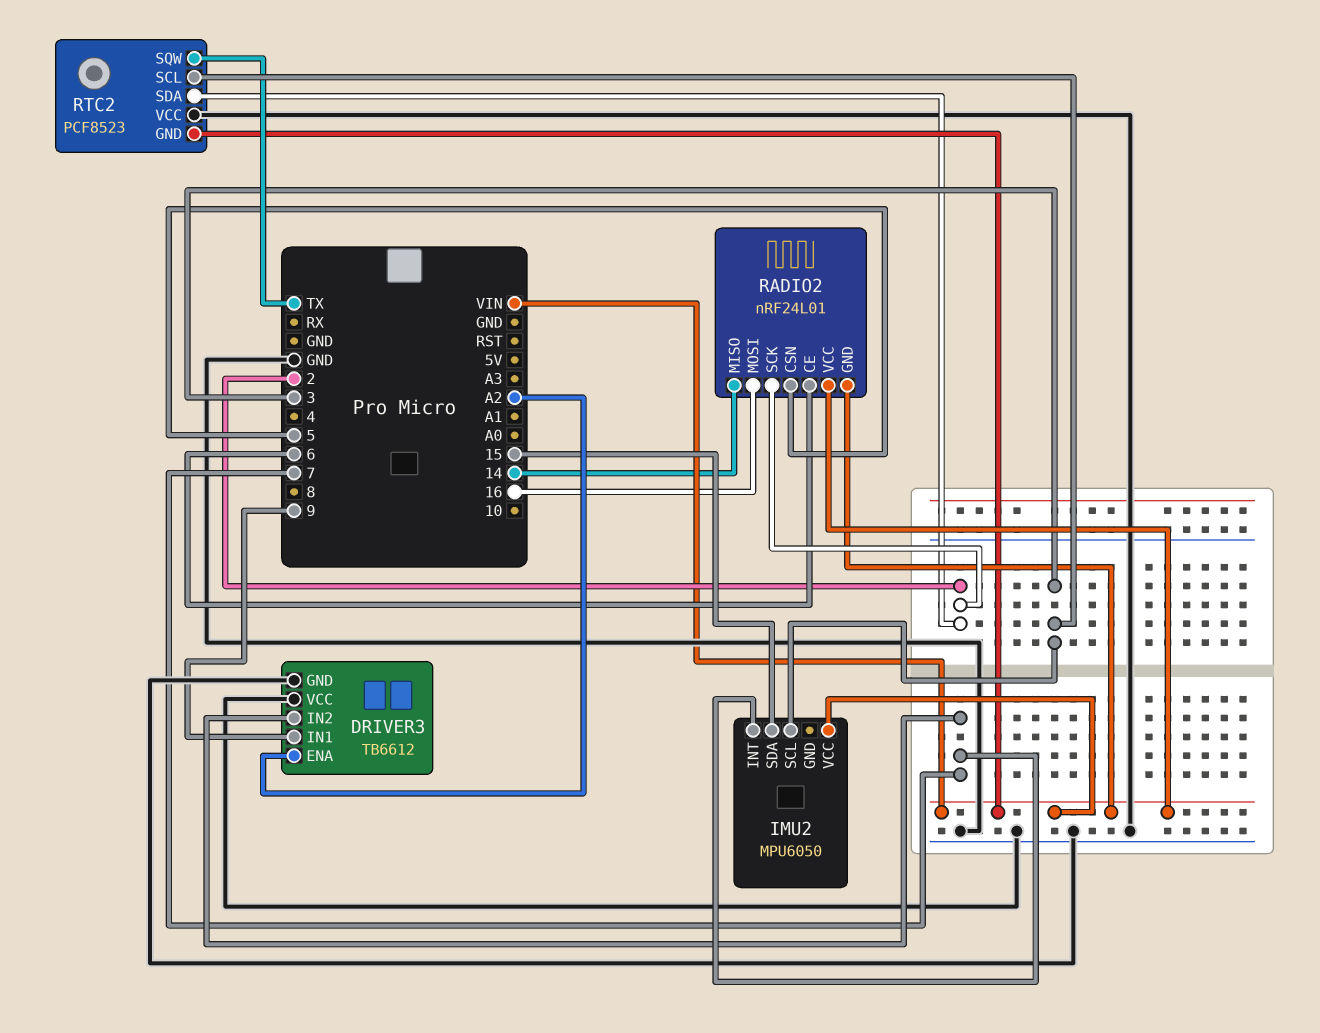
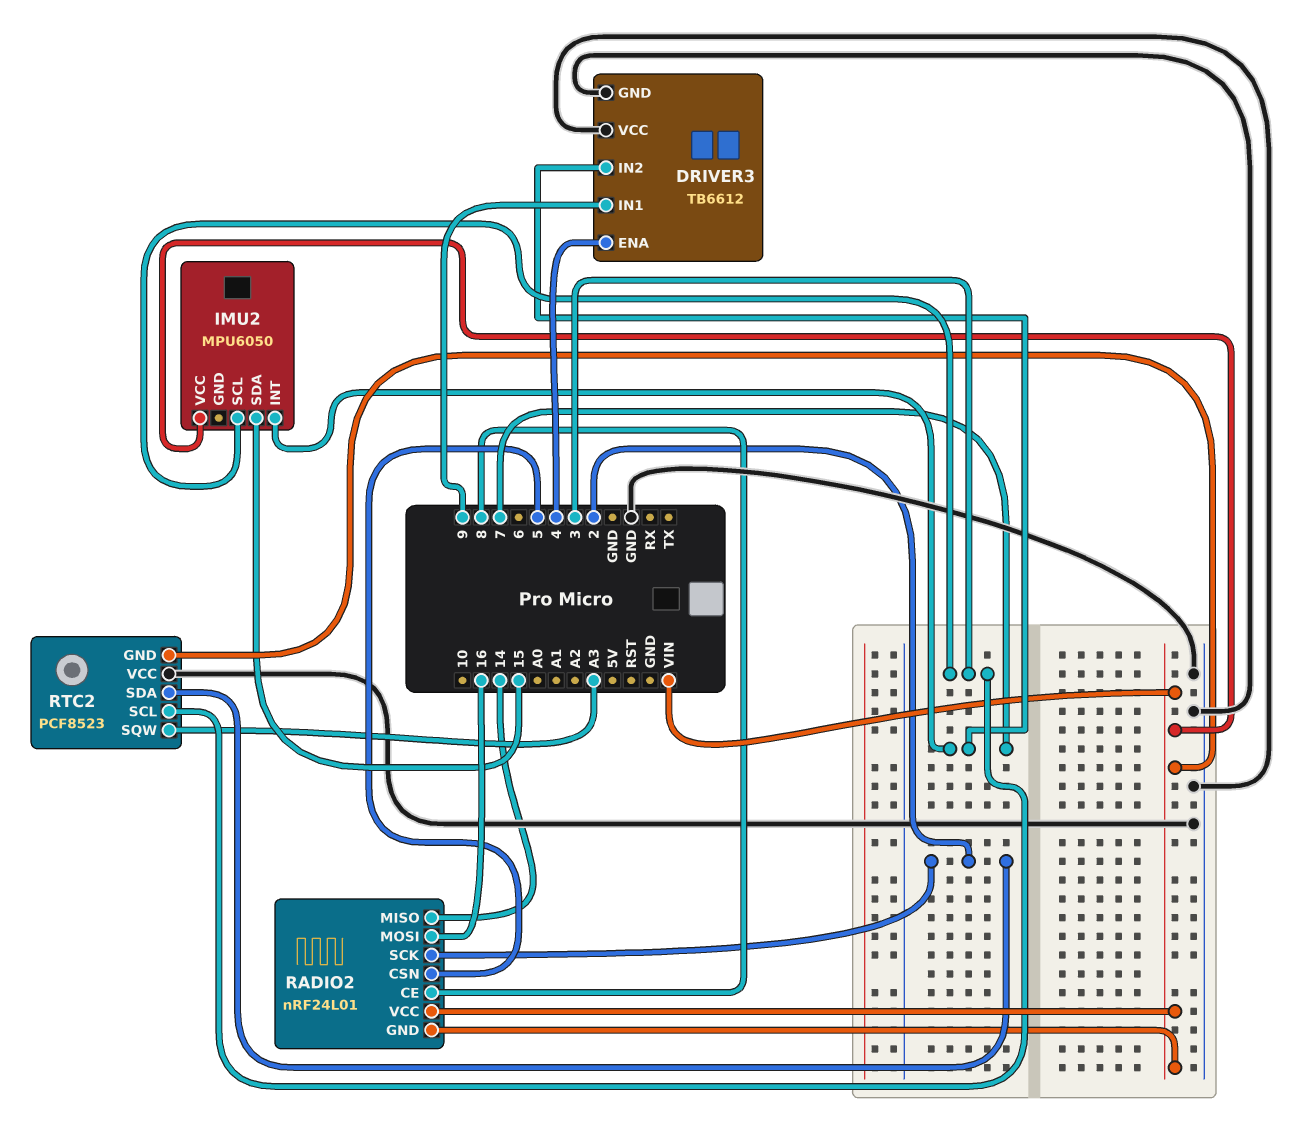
DRIVER3 pin ENA: A2 -> 4
RADIO2 pin CE: 6 -> 8
RTC2 pin SQW: TX -> A3

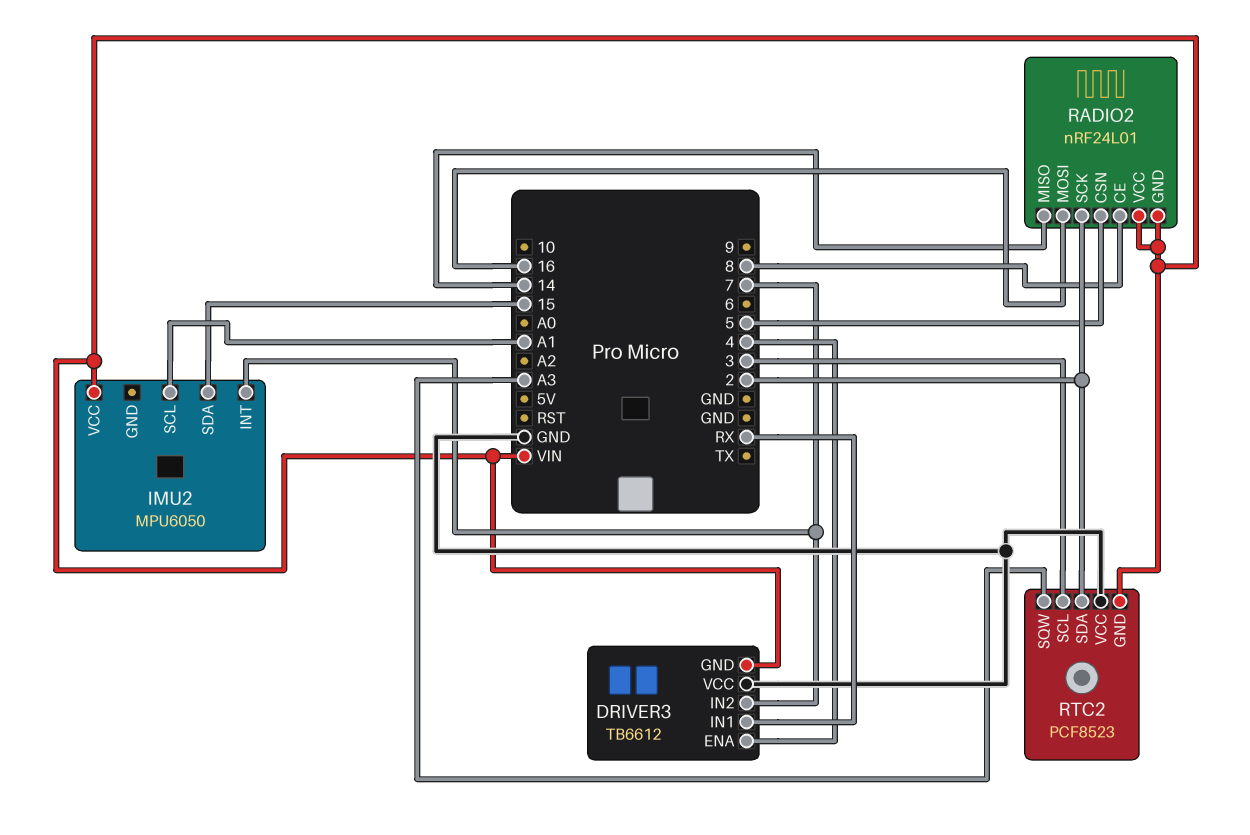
DRIVER3 pin GND: GND -> VIN
DRIVER3 pin IN1: 9 -> RX
IMU2 pin SCL: 3 -> A1

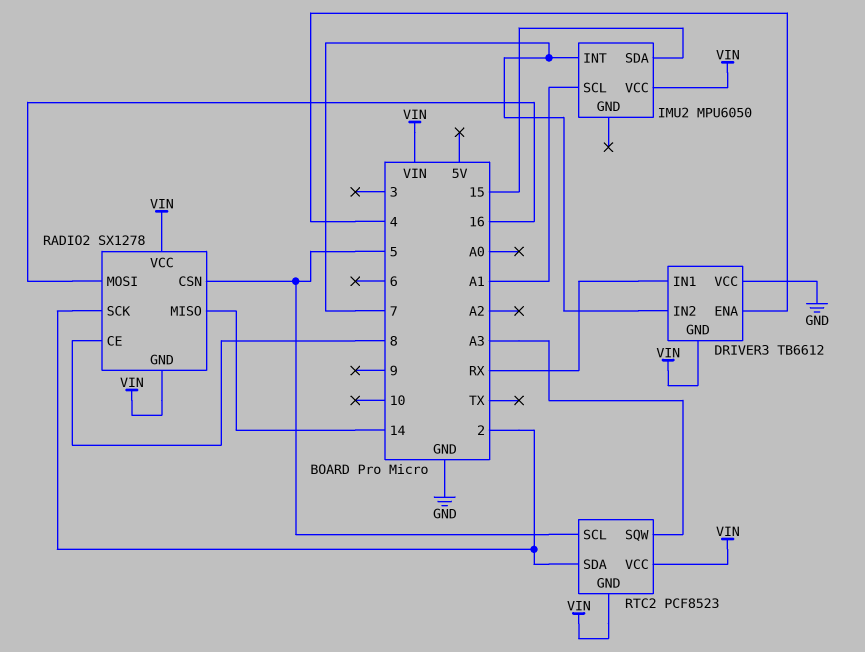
RADIO2: nRF24L01 -> SX1278
RTC2 pin SCL: 3 -> 5
RTC2 pin VCC: GND -> VIN

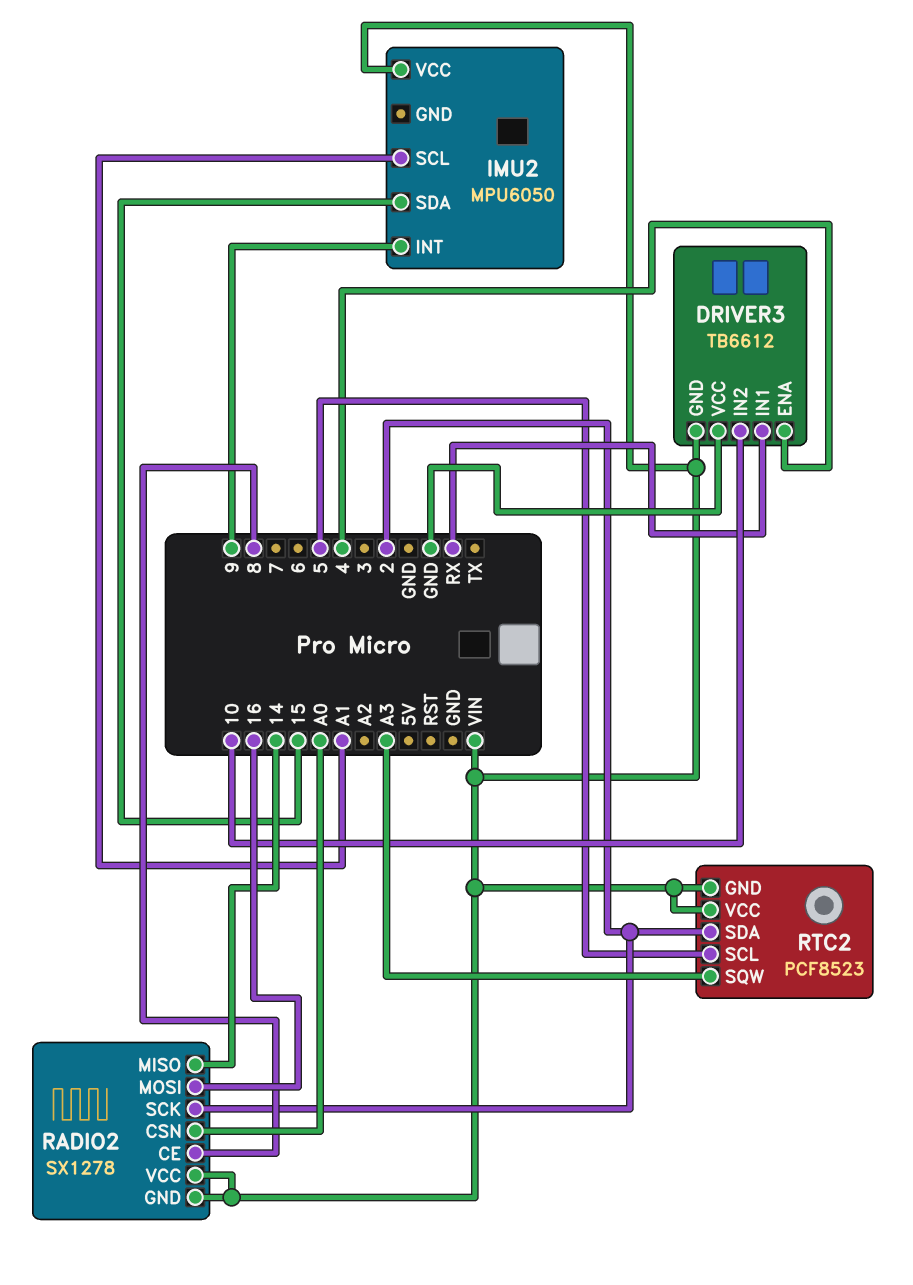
DRIVER3 pin IN2: 7 -> 10
IMU2 pin INT: 7 -> 9
RADIO2 pin CSN: 5 -> A0

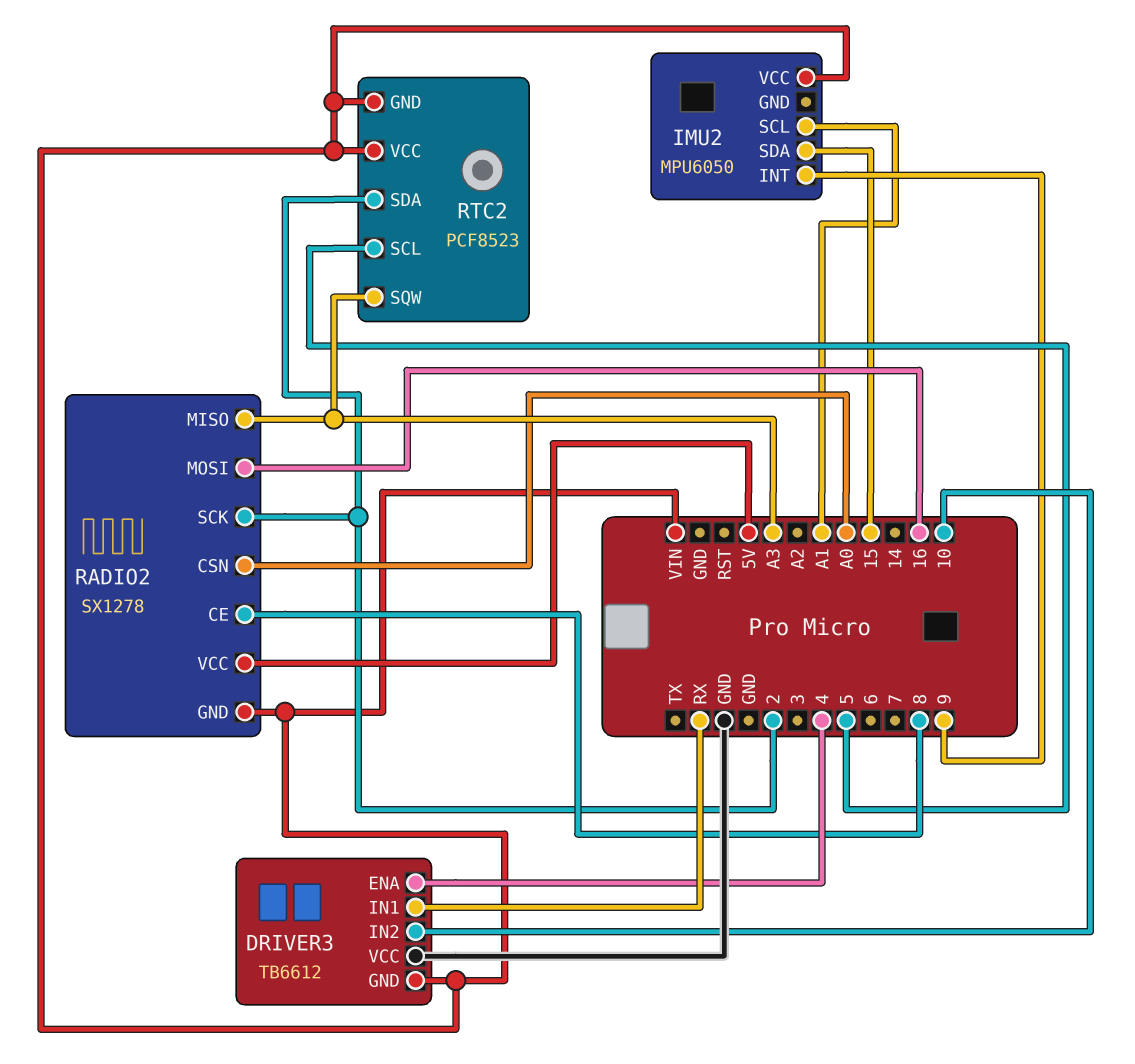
RADIO2 pin MISO: 14 -> A3
RADIO2 pin VCC: VIN -> 5V

